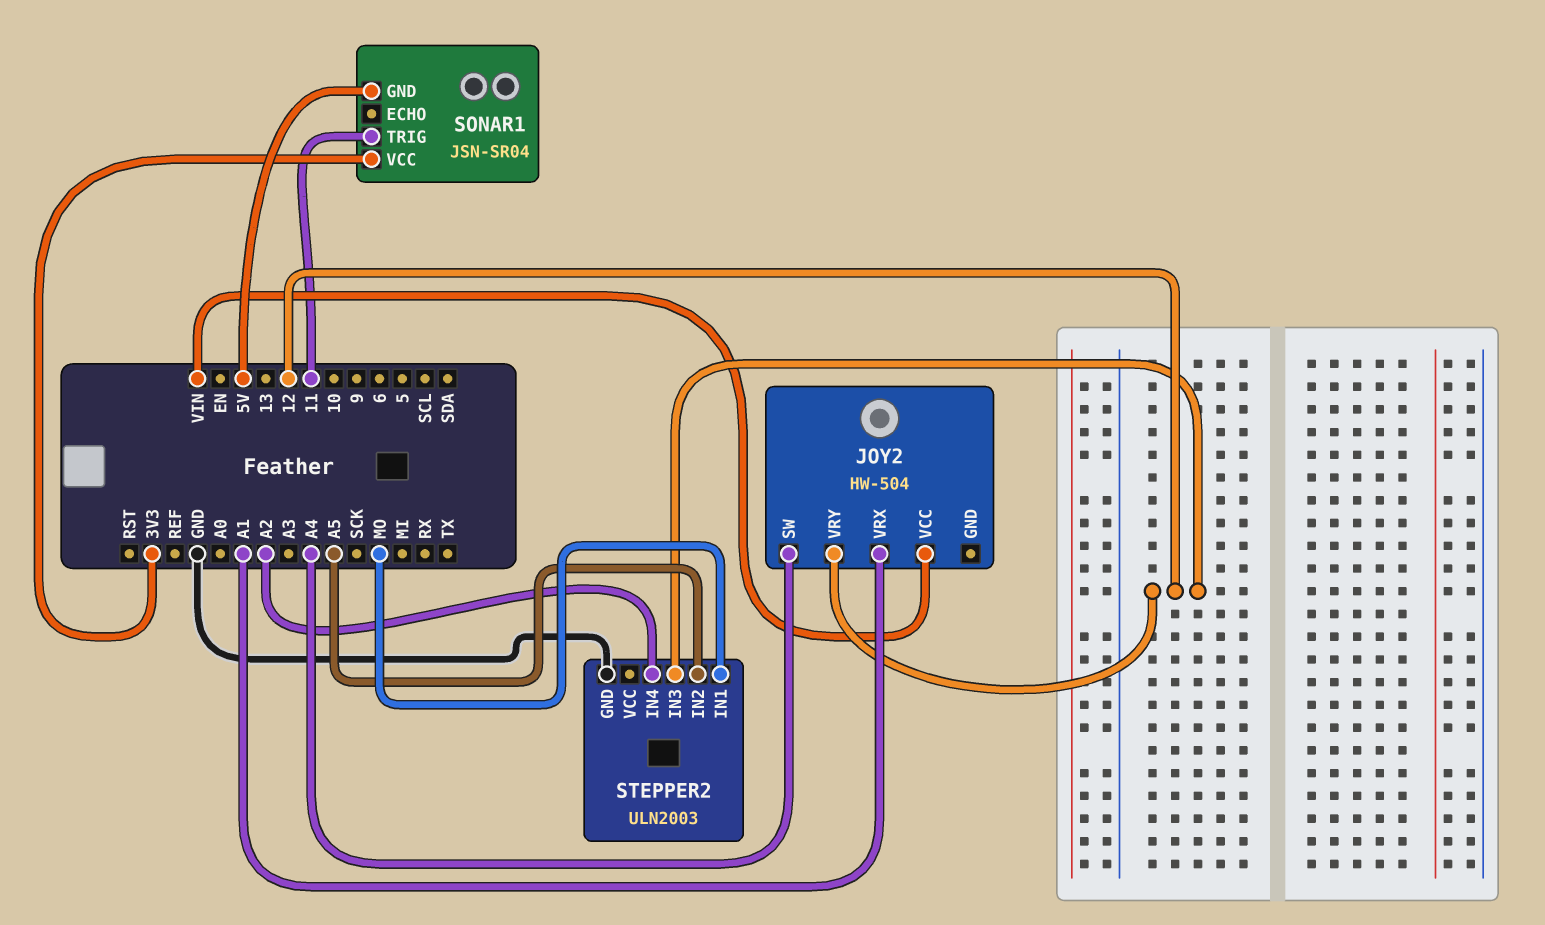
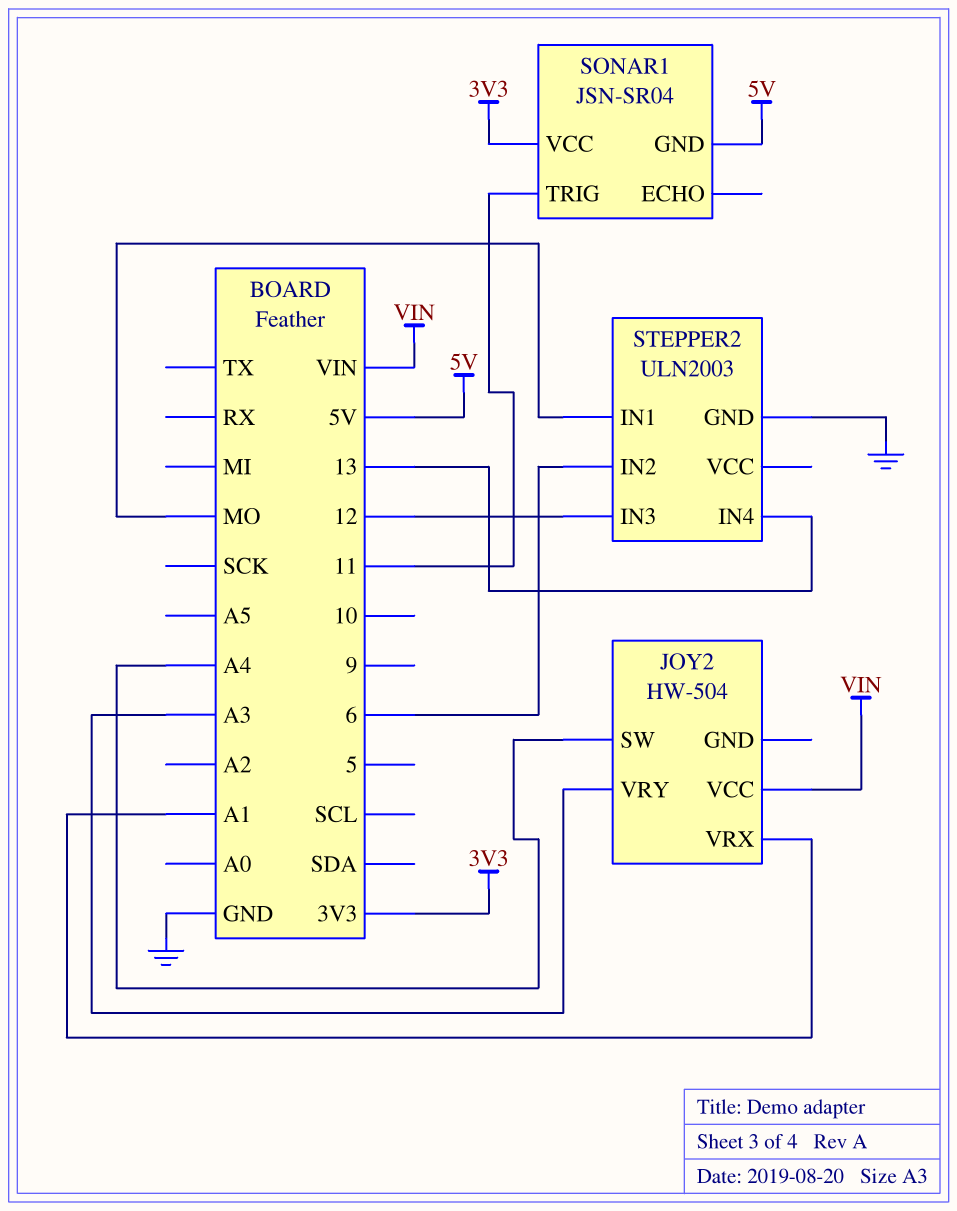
JOY2 pin VRY: 12 -> A3
STEPPER2 pin IN2: A5 -> 6
STEPPER2 pin IN4: A2 -> 13

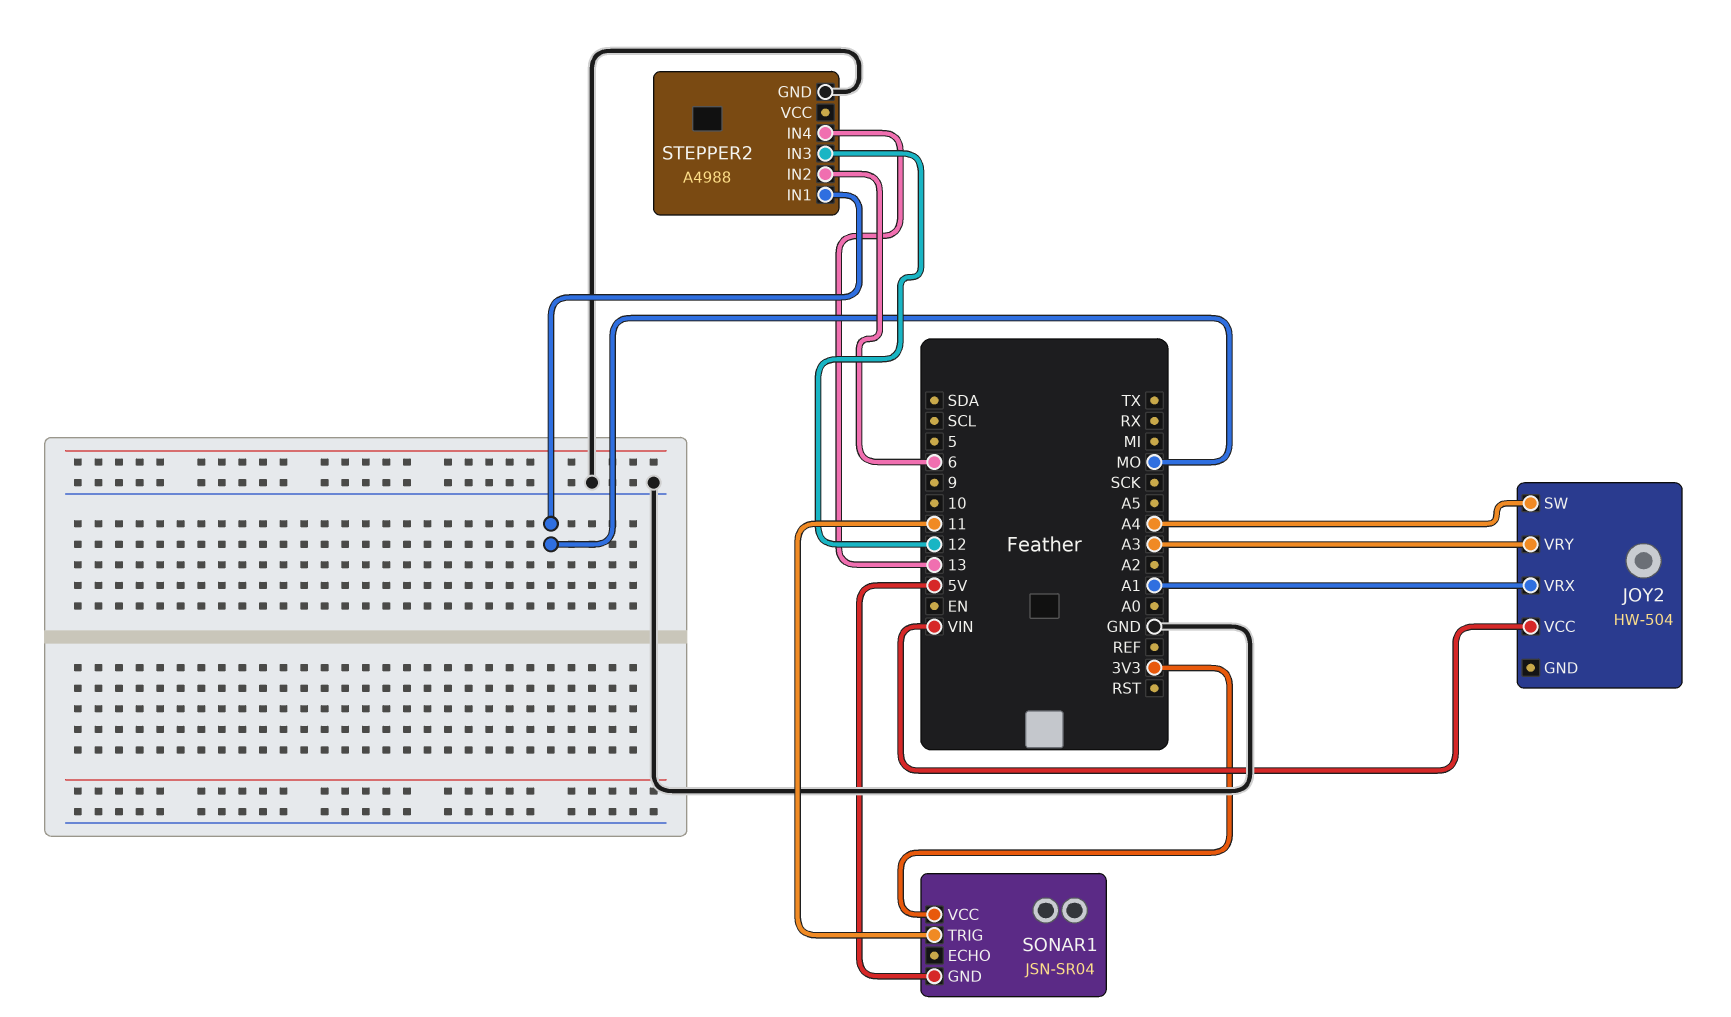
STEPPER2: ULN2003 -> A4988

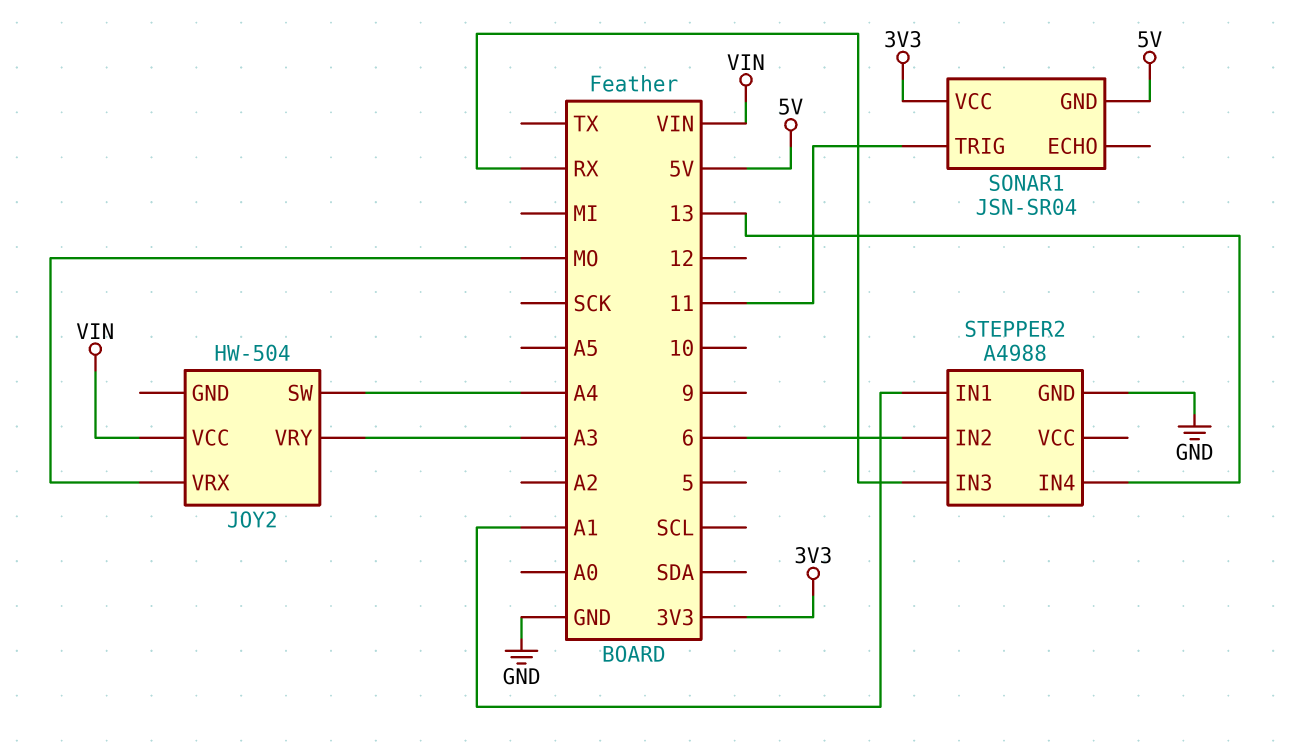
JOY2 pin VRX: A1 -> MO
STEPPER2 pin IN1: MO -> A1
STEPPER2 pin IN3: 12 -> RX

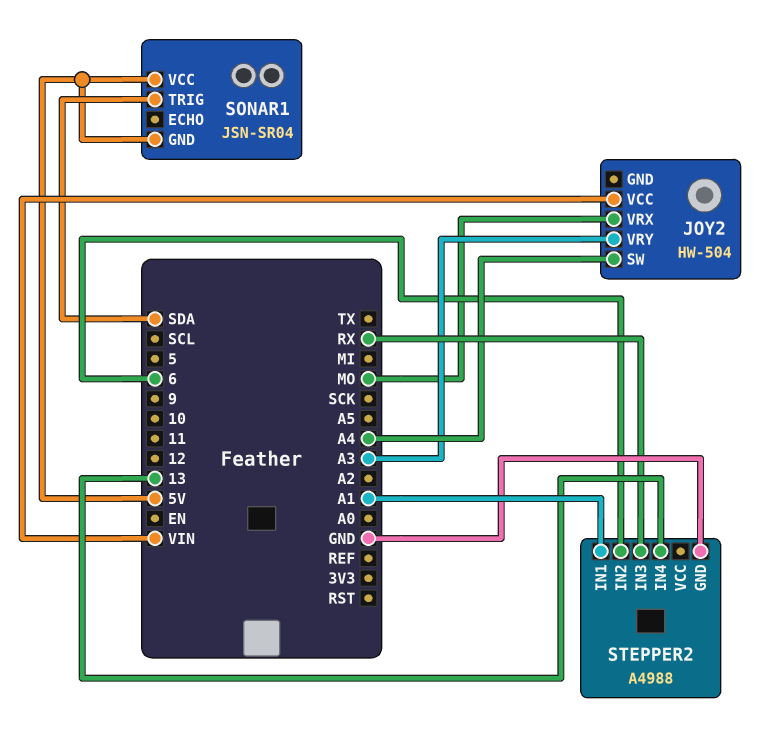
SONAR1 pin TRIG: 11 -> SDA
SONAR1 pin VCC: 3V3 -> 5V

